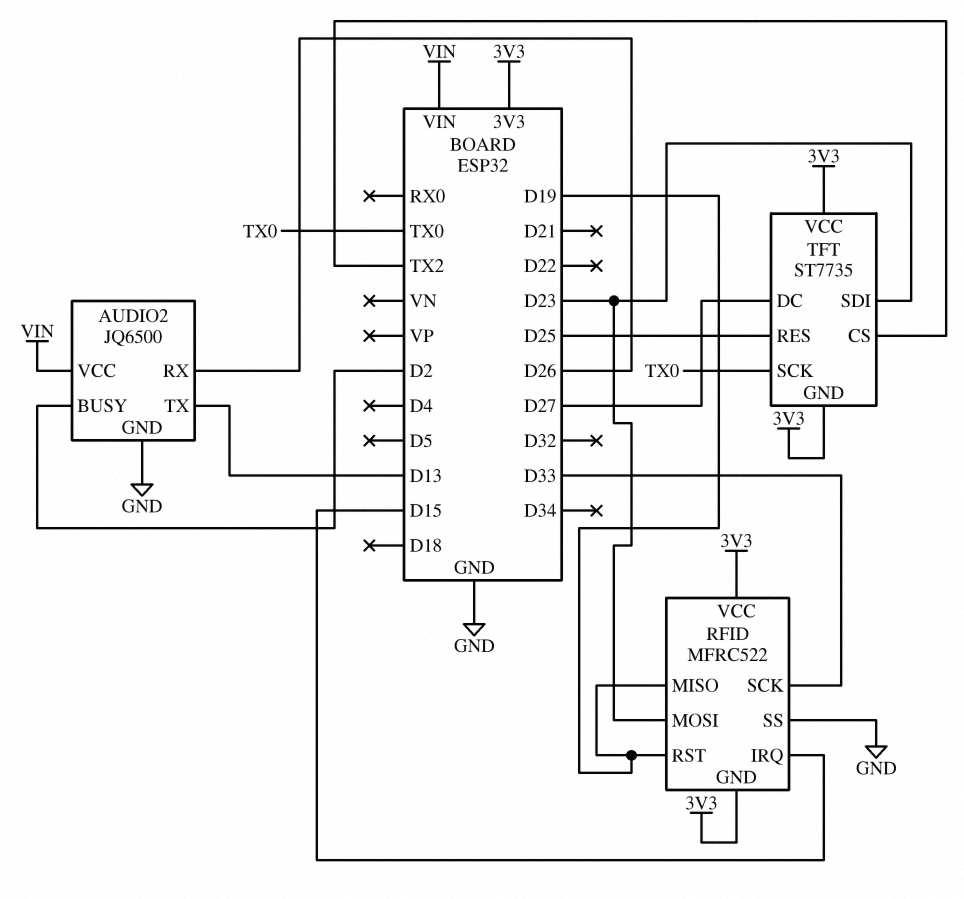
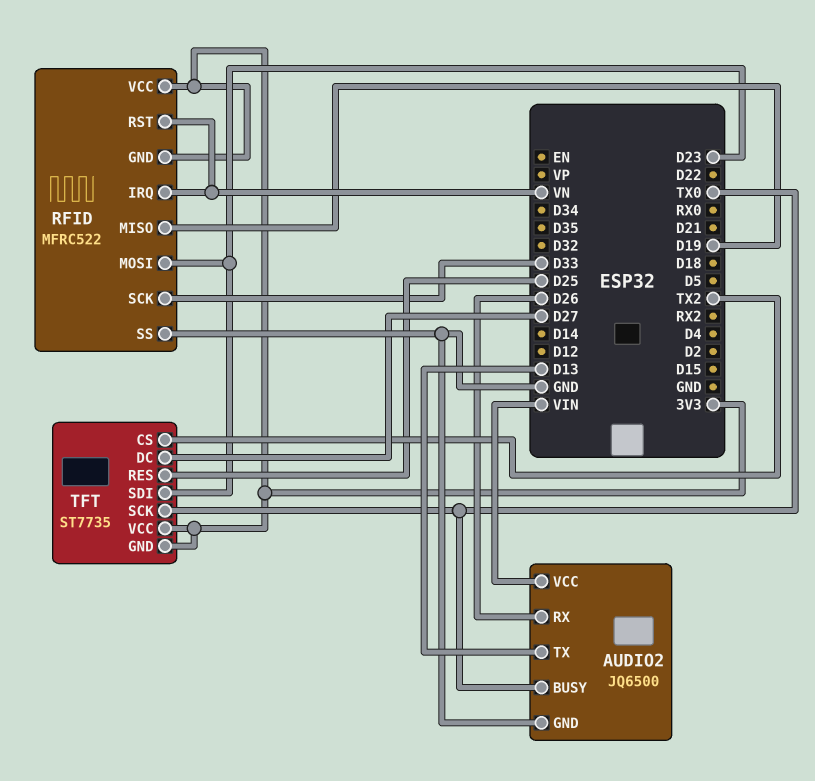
AUDIO2 pin BUSY: D2 -> TX0
RFID pin IRQ: D15 -> VN
RFID pin RST: D19 -> VN

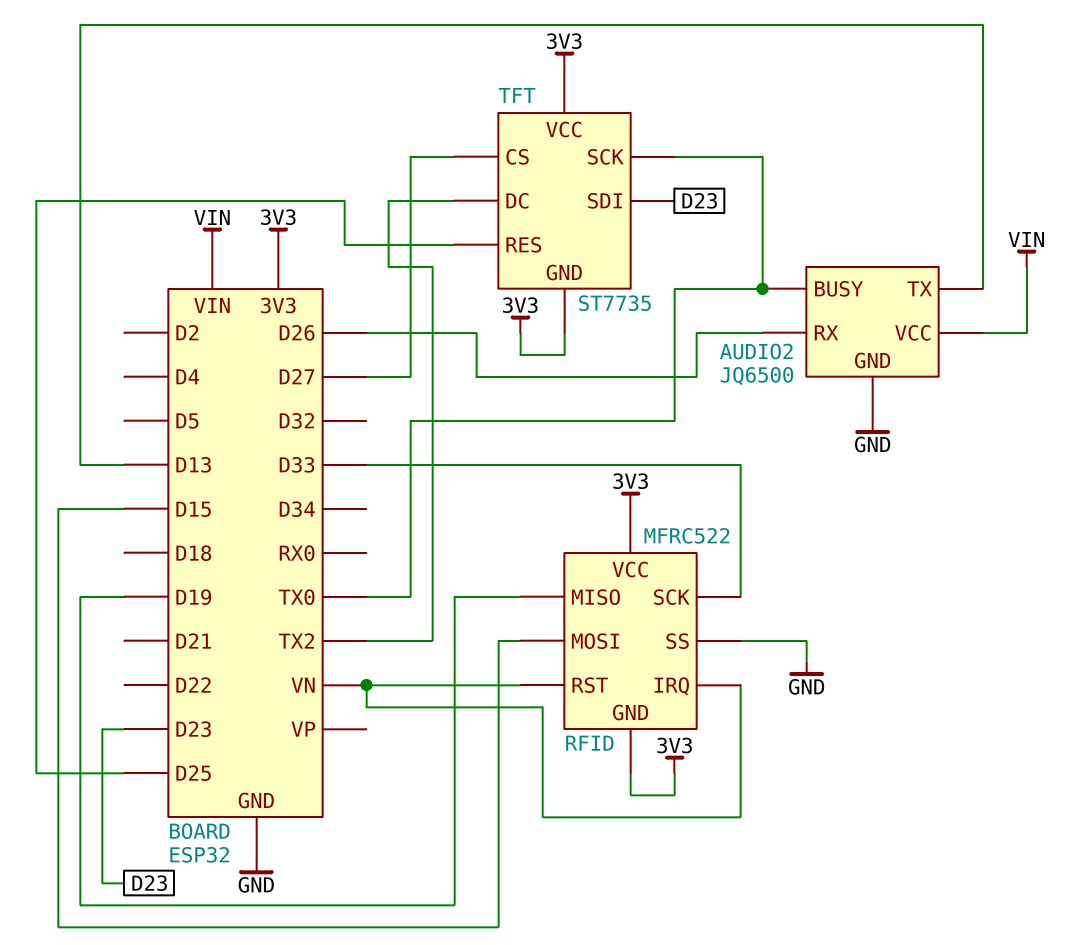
RFID pin MOSI: D23 -> D15
TFT pin CS: TX2 -> D27
TFT pin DC: D27 -> TX2

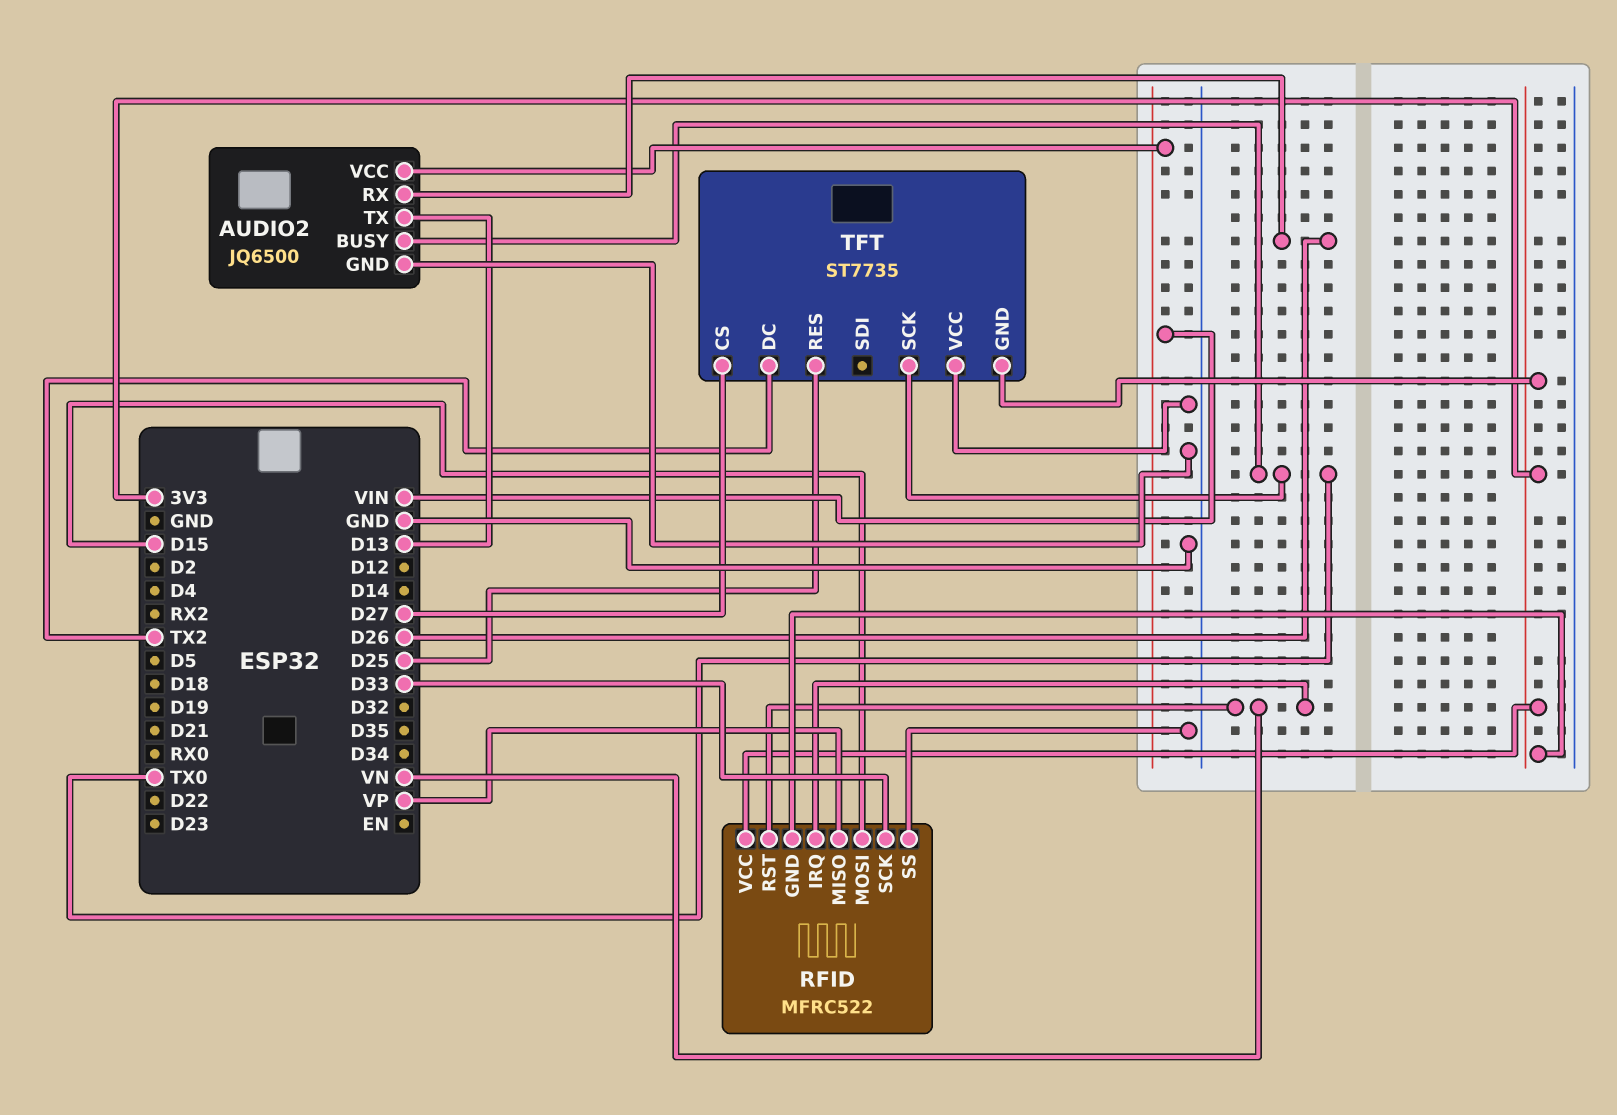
RFID pin MISO: D19 -> VP
TFT pin SDI: D23 -> none
TFT pin VCC: 3V3 -> GND

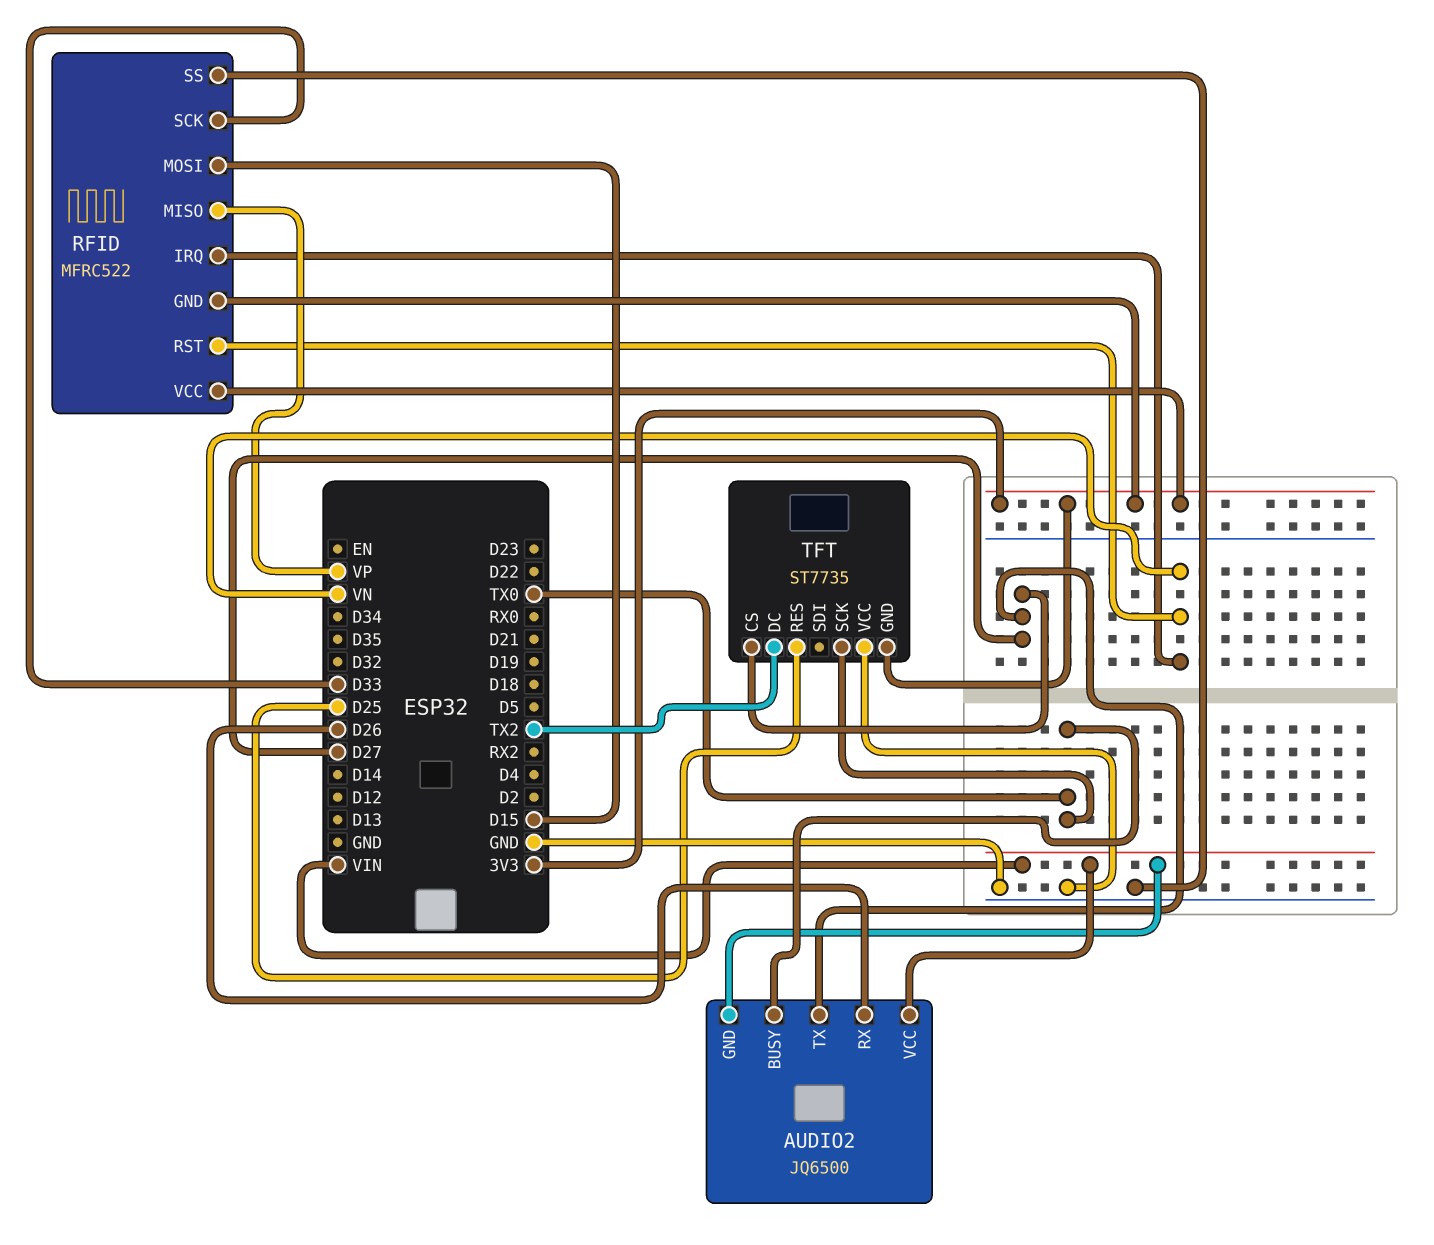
AUDIO2 pin GND: GND -> VIN
AUDIO2 pin TX: D13 -> D27

